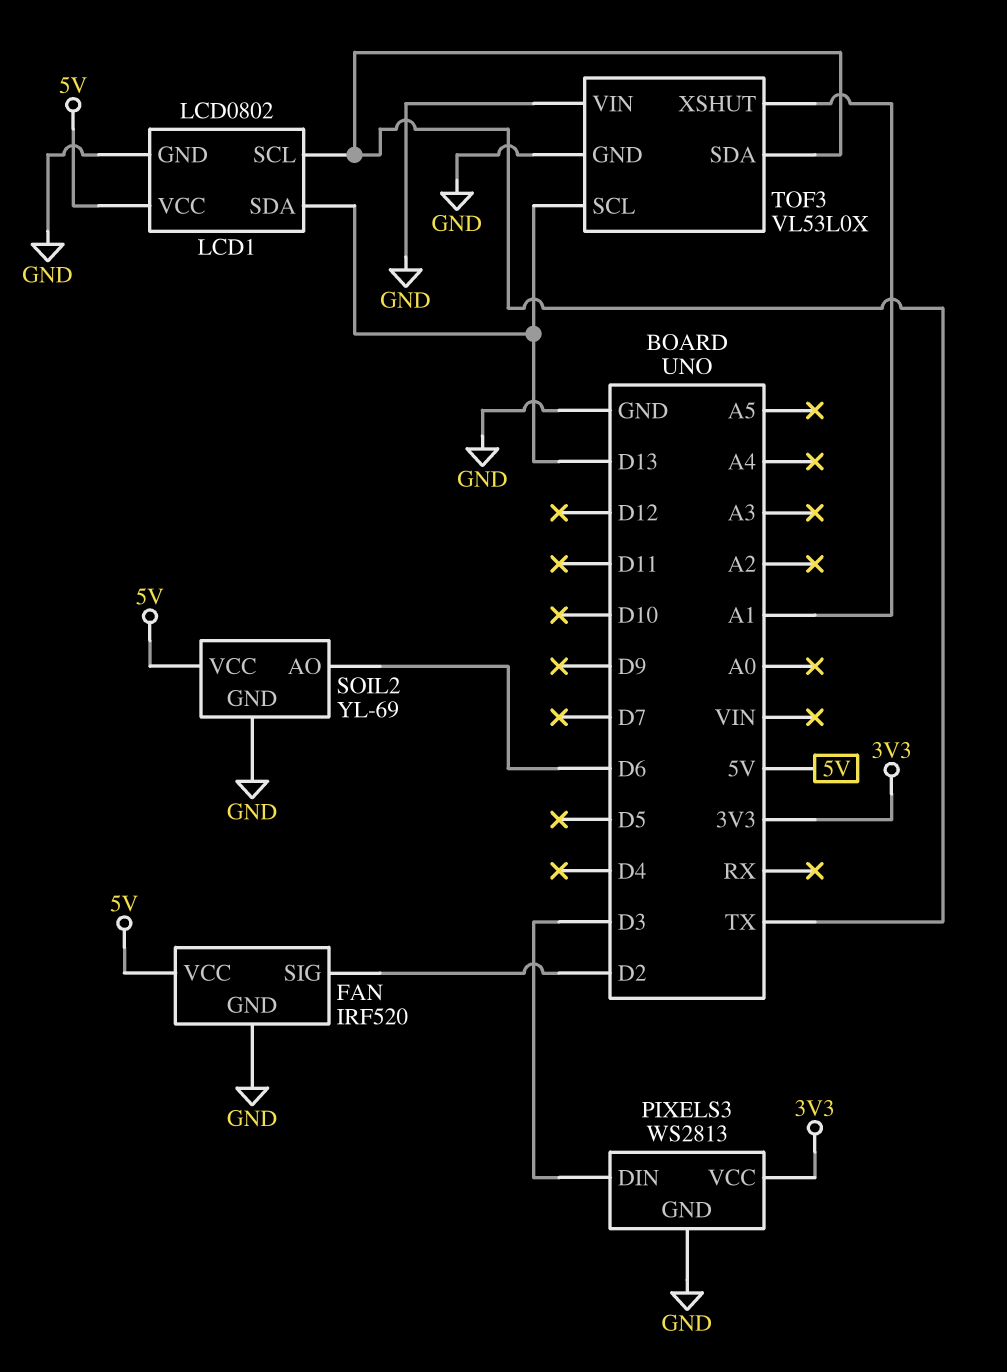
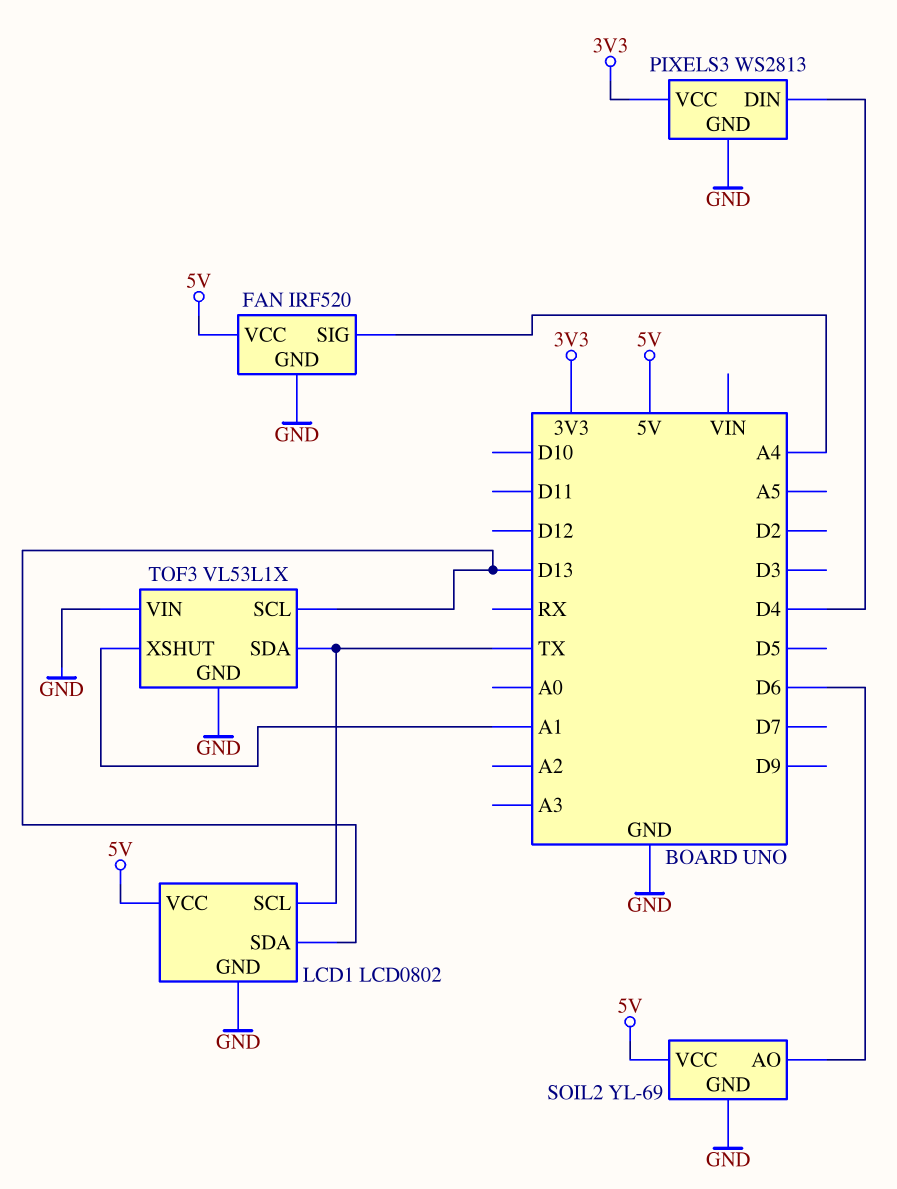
FAN pin SIG: D2 -> A4
PIXELS3 pin DIN: D3 -> D4
TOF3: VL53L0X -> VL53L1X

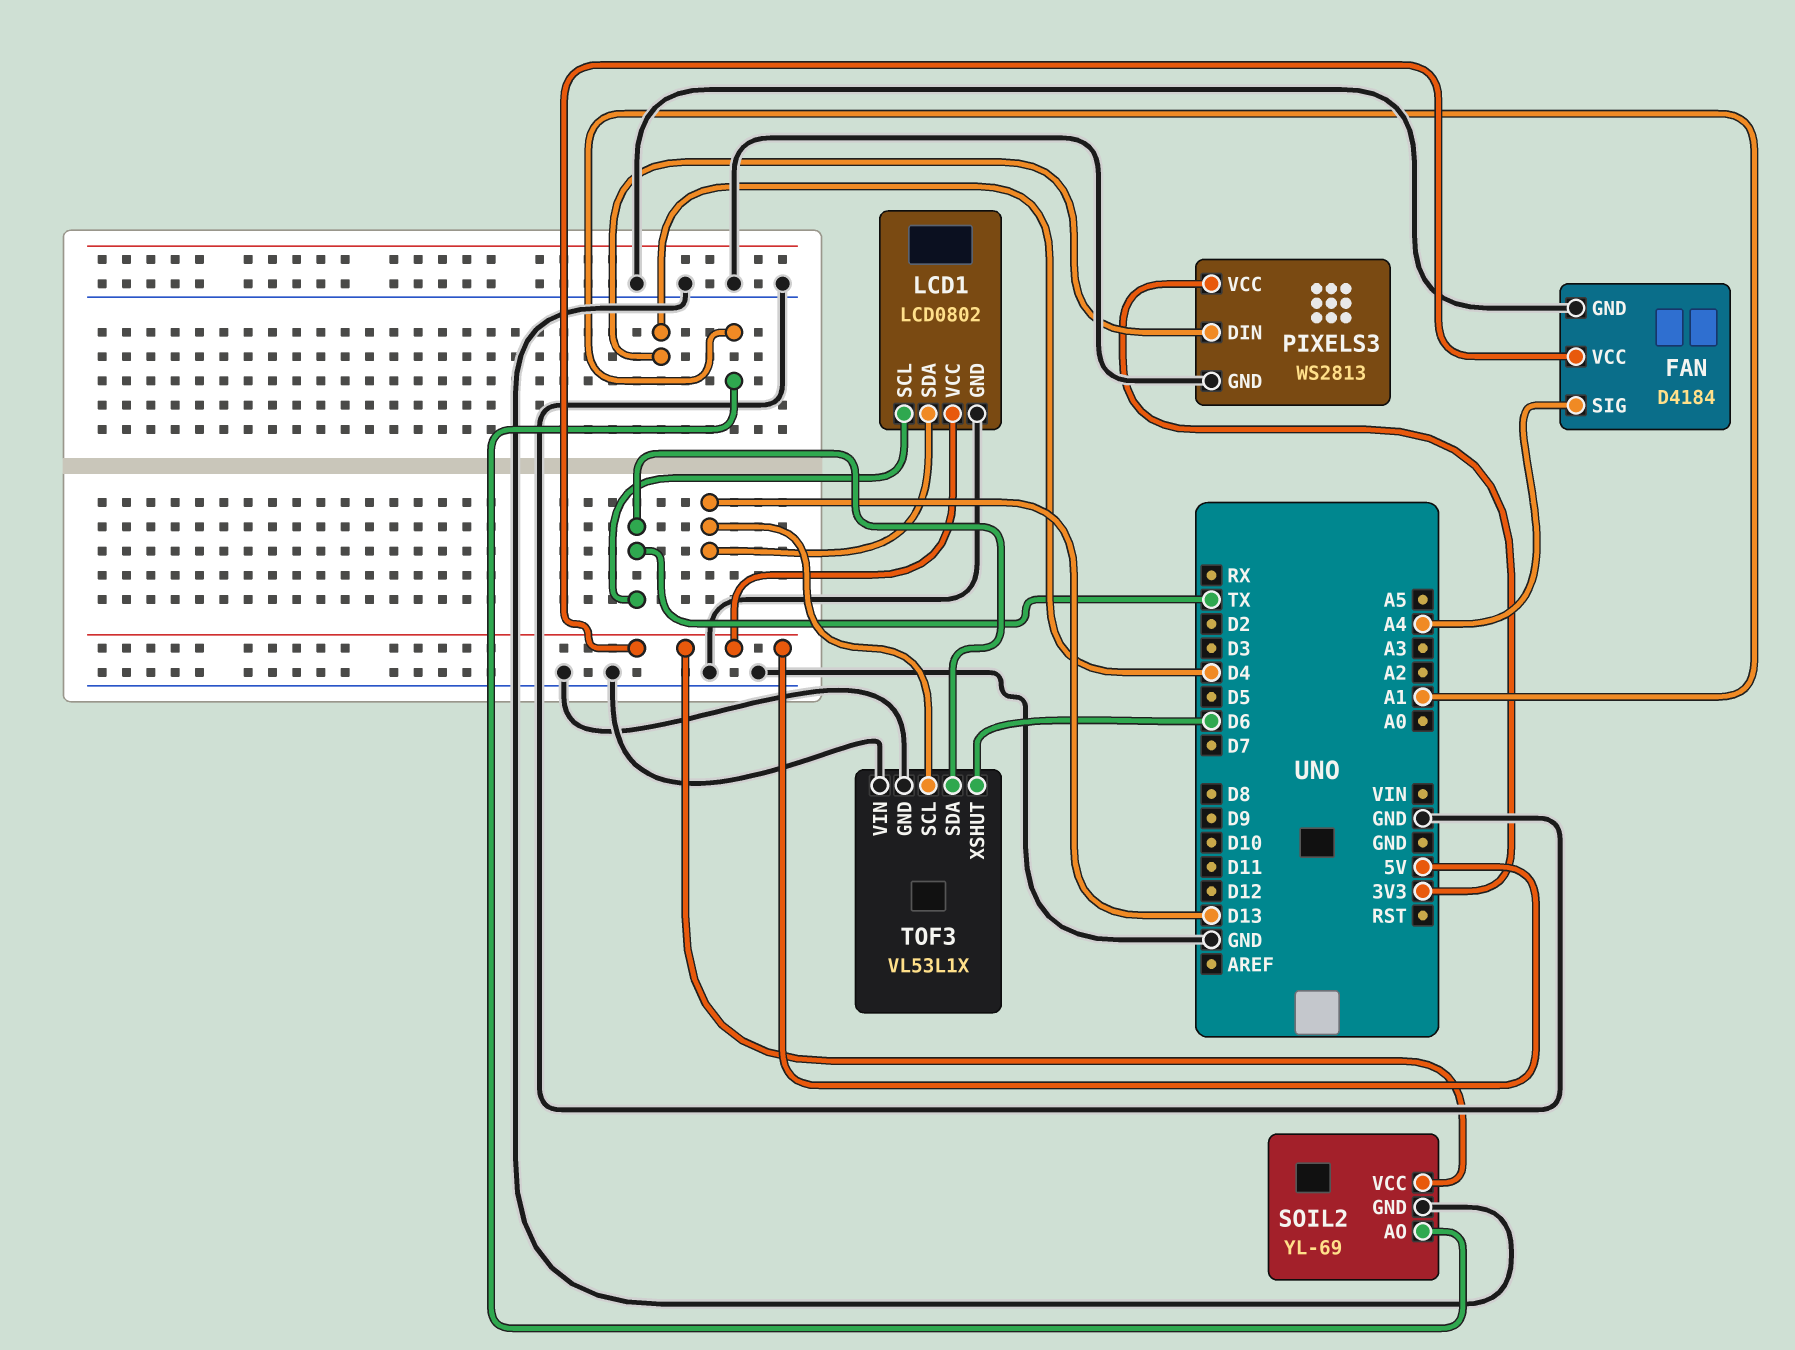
FAN: IRF520 -> D4184
SOIL2 pin AO: D6 -> A1
TOF3 pin XSHUT: A1 -> D6

